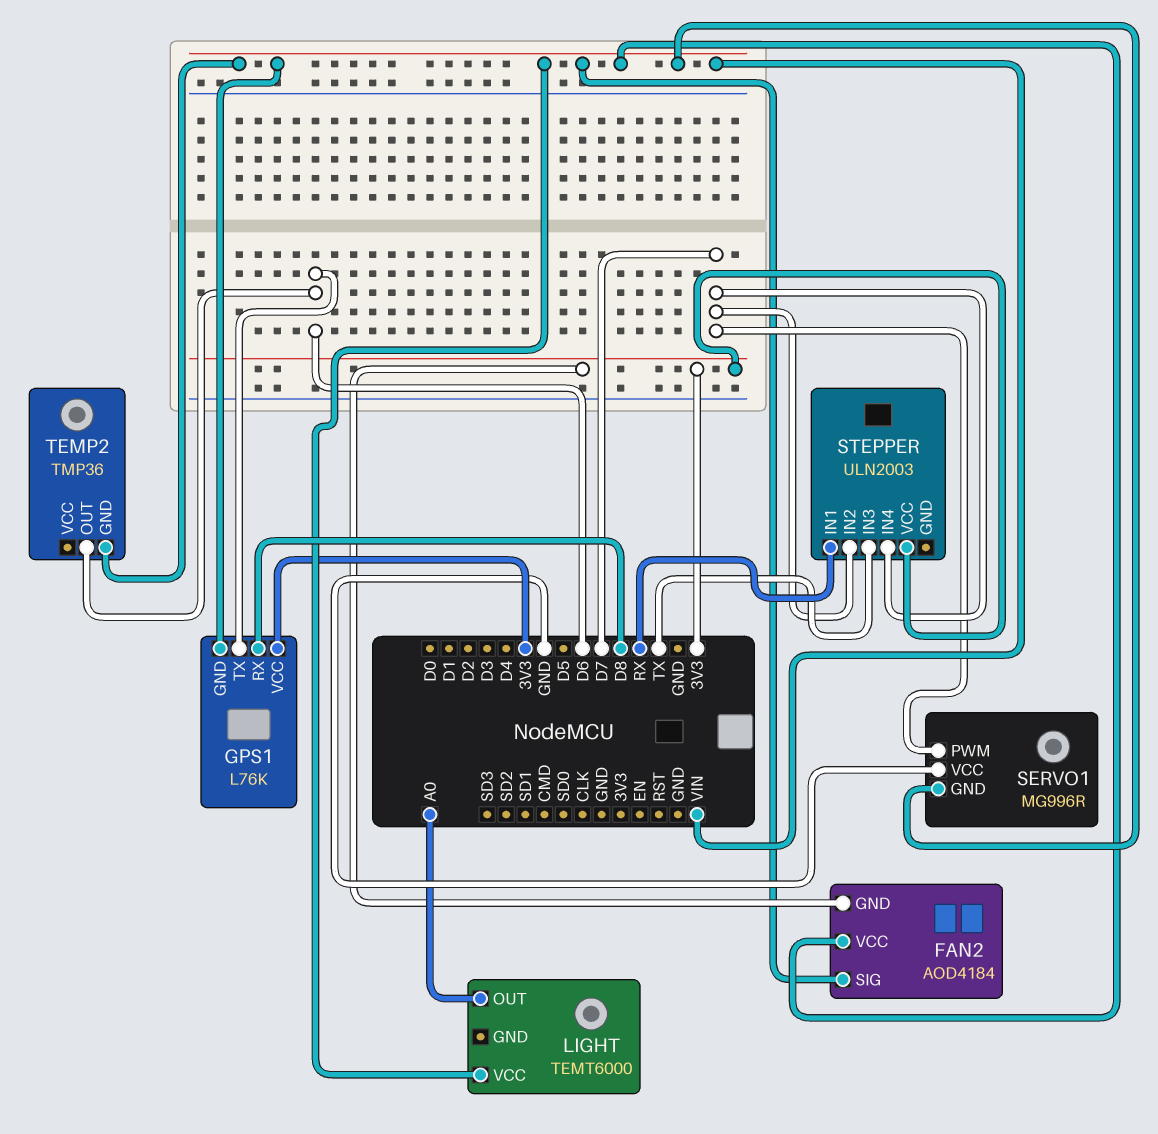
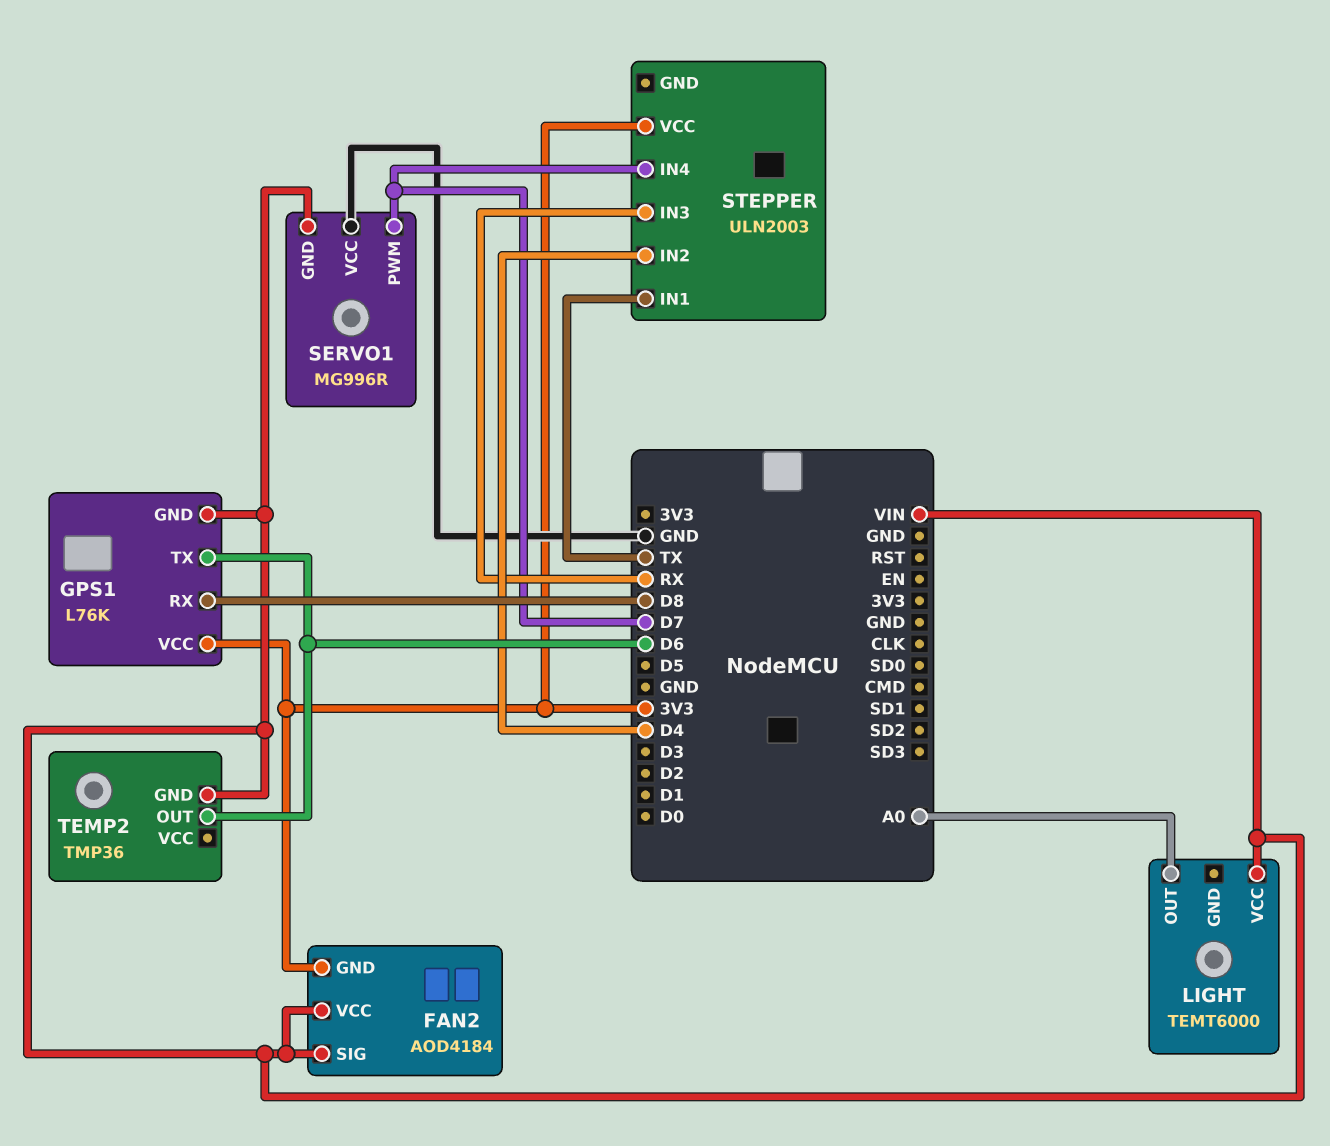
STEPPER pin IN1: RX -> TX
STEPPER pin IN2: D7 -> D4
STEPPER pin IN3: TX -> RX

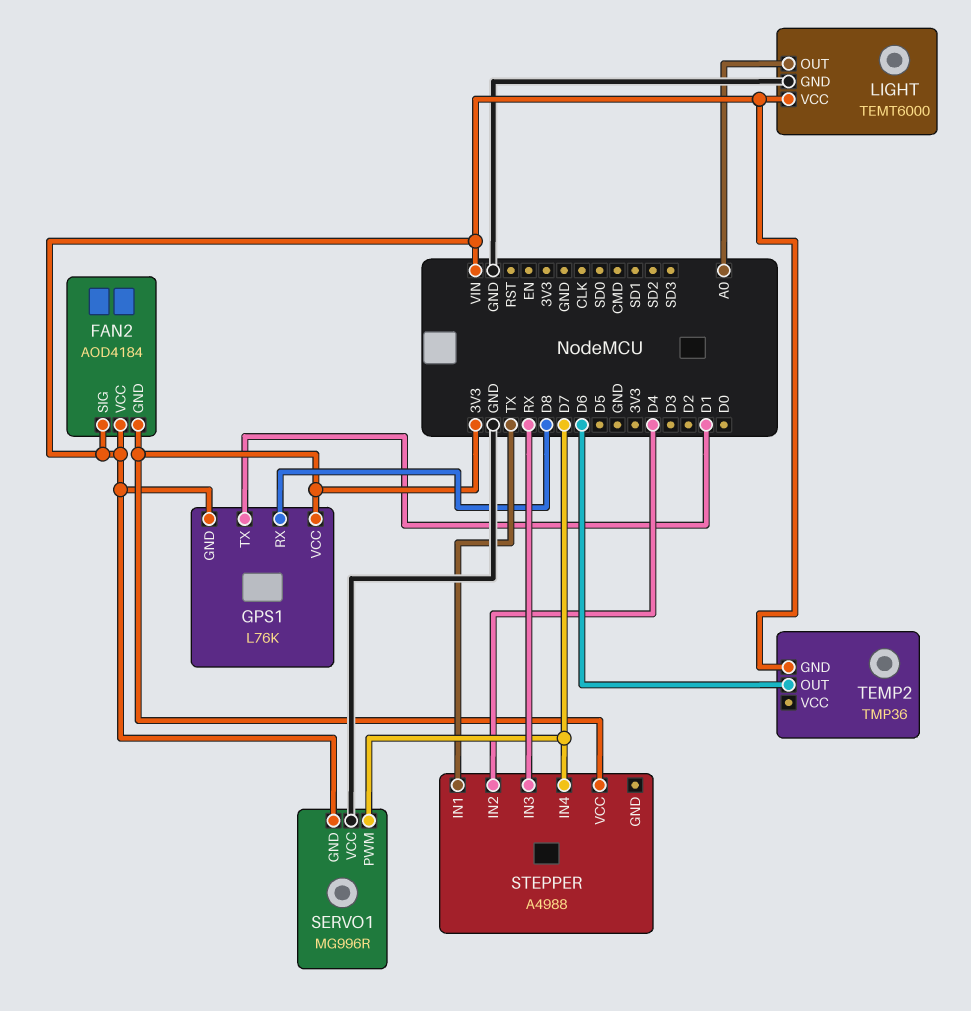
GPS1 pin TX: D6 -> D1
LIGHT pin GND: none -> GND
STEPPER: ULN2003 -> A4988

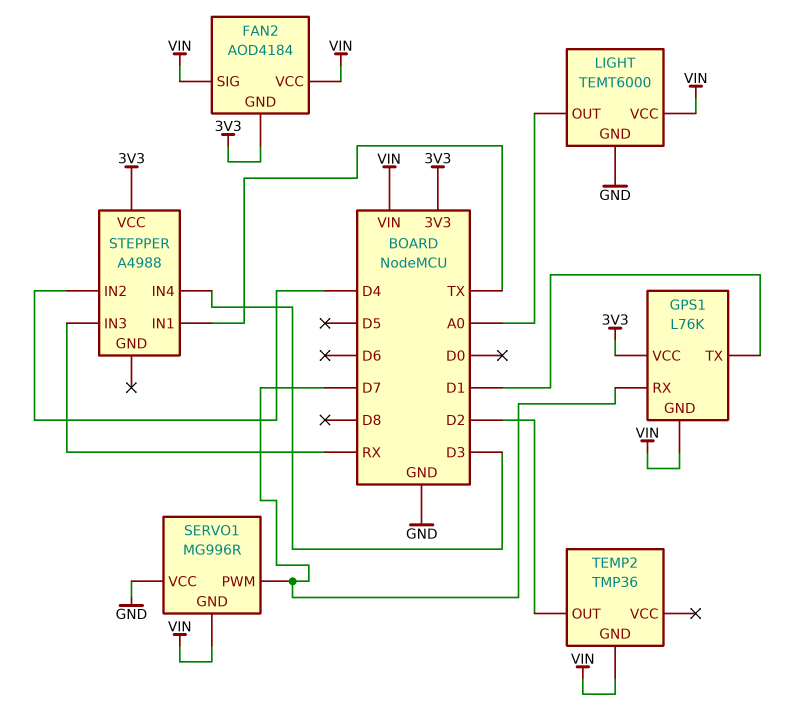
GPS1 pin RX: D8 -> D7
STEPPER pin IN4: D7 -> D3
TEMP2 pin OUT: D6 -> D2

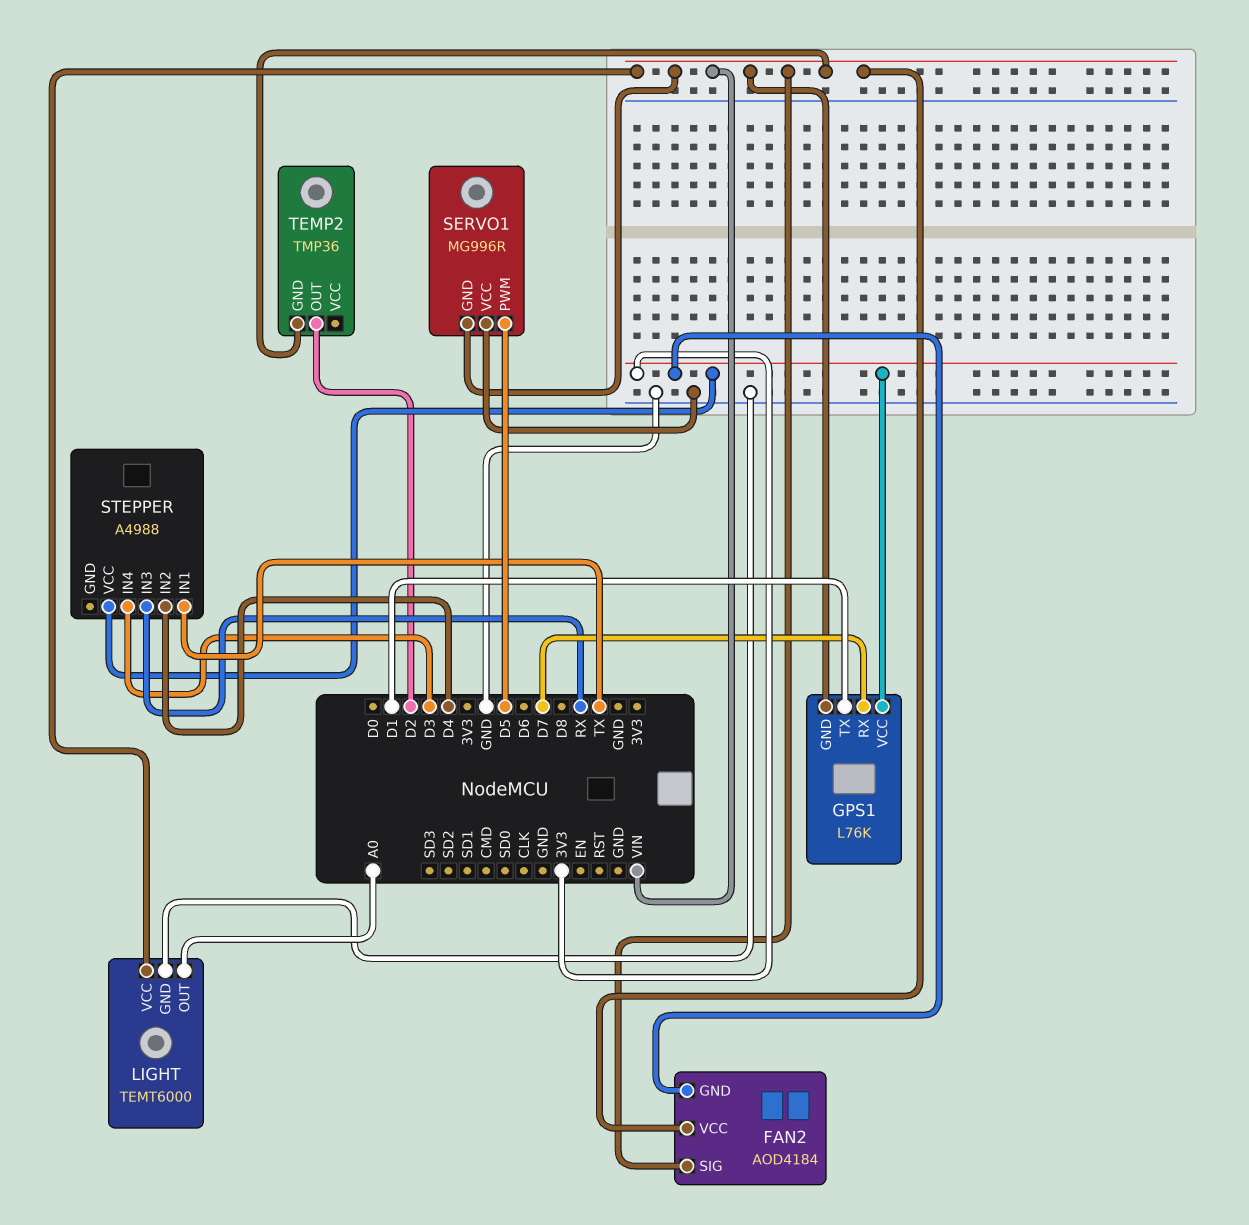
SERVO1 pin PWM: D7 -> D5

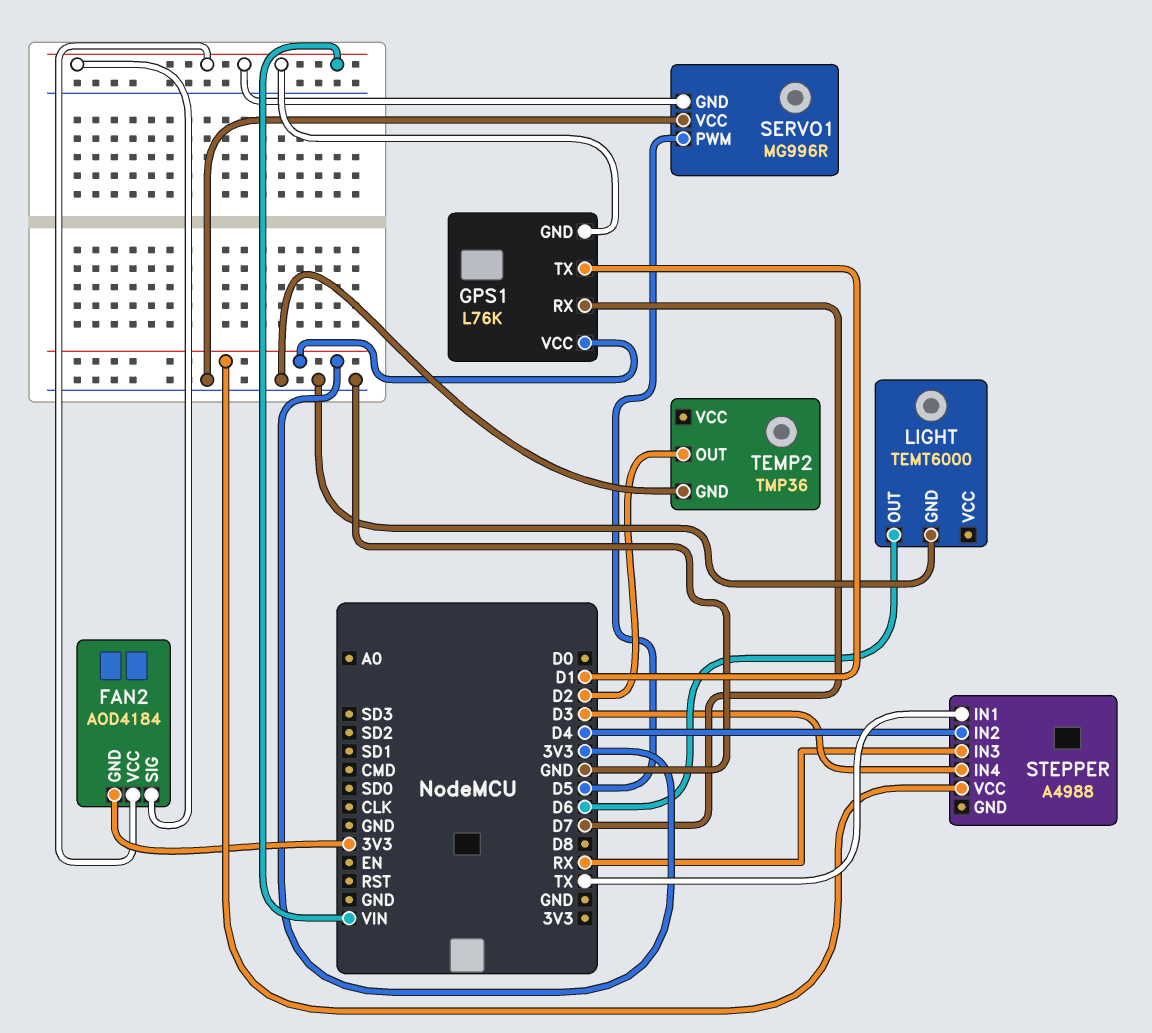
LIGHT pin OUT: A0 -> D6
LIGHT pin VCC: VIN -> none
TEMP2 pin GND: VIN -> GND

